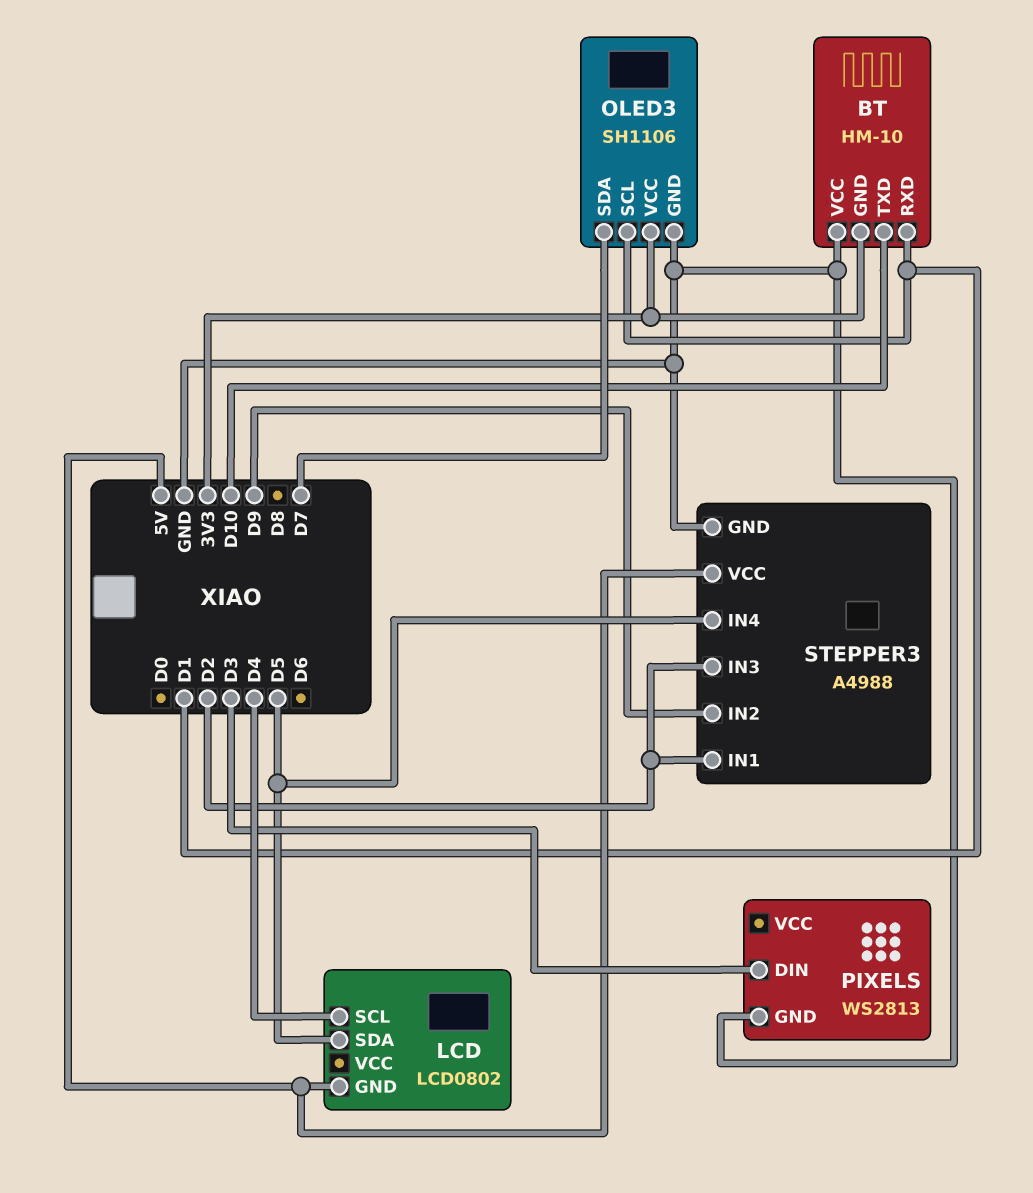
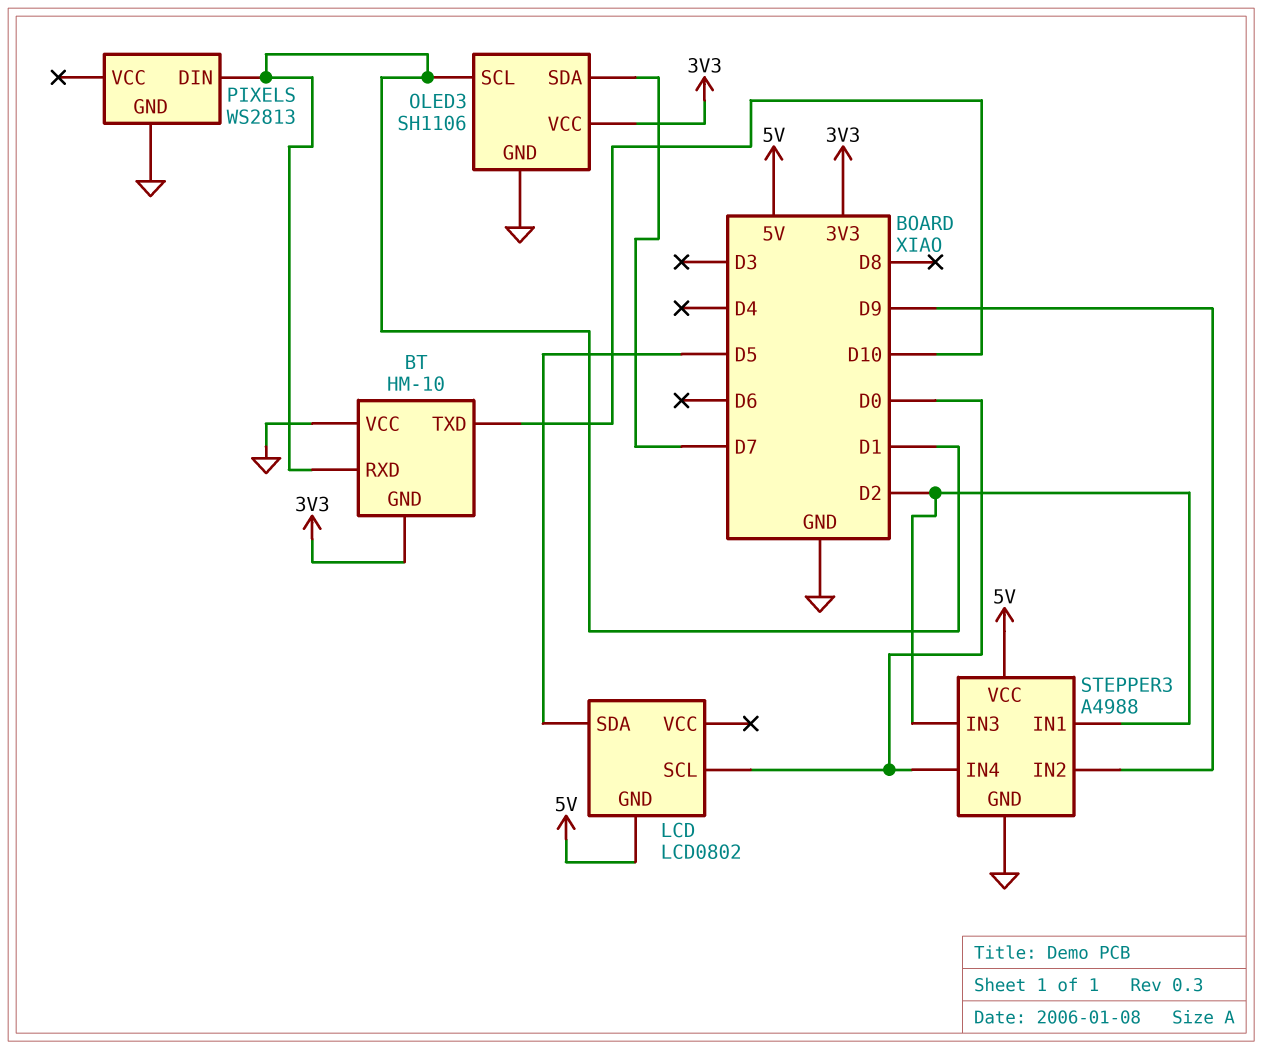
LCD pin SCL: D4 -> D0
PIXELS pin DIN: D3 -> D1
STEPPER3 pin IN4: D5 -> D0

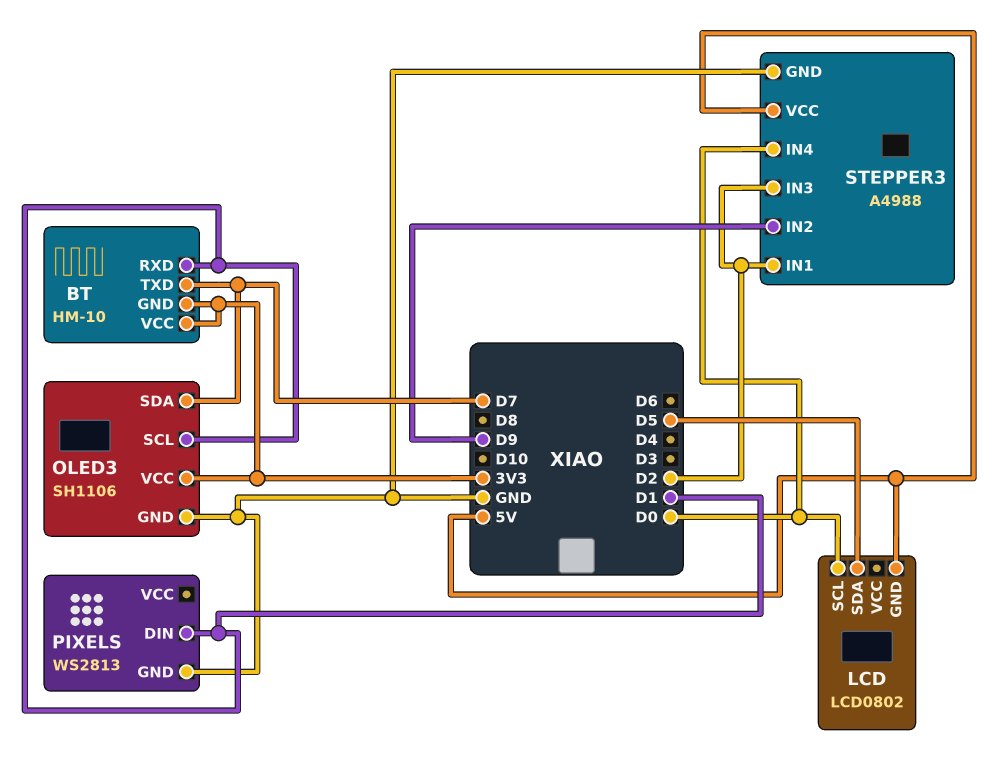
BT pin TXD: D10 -> D7
BT pin VCC: GND -> 3V3

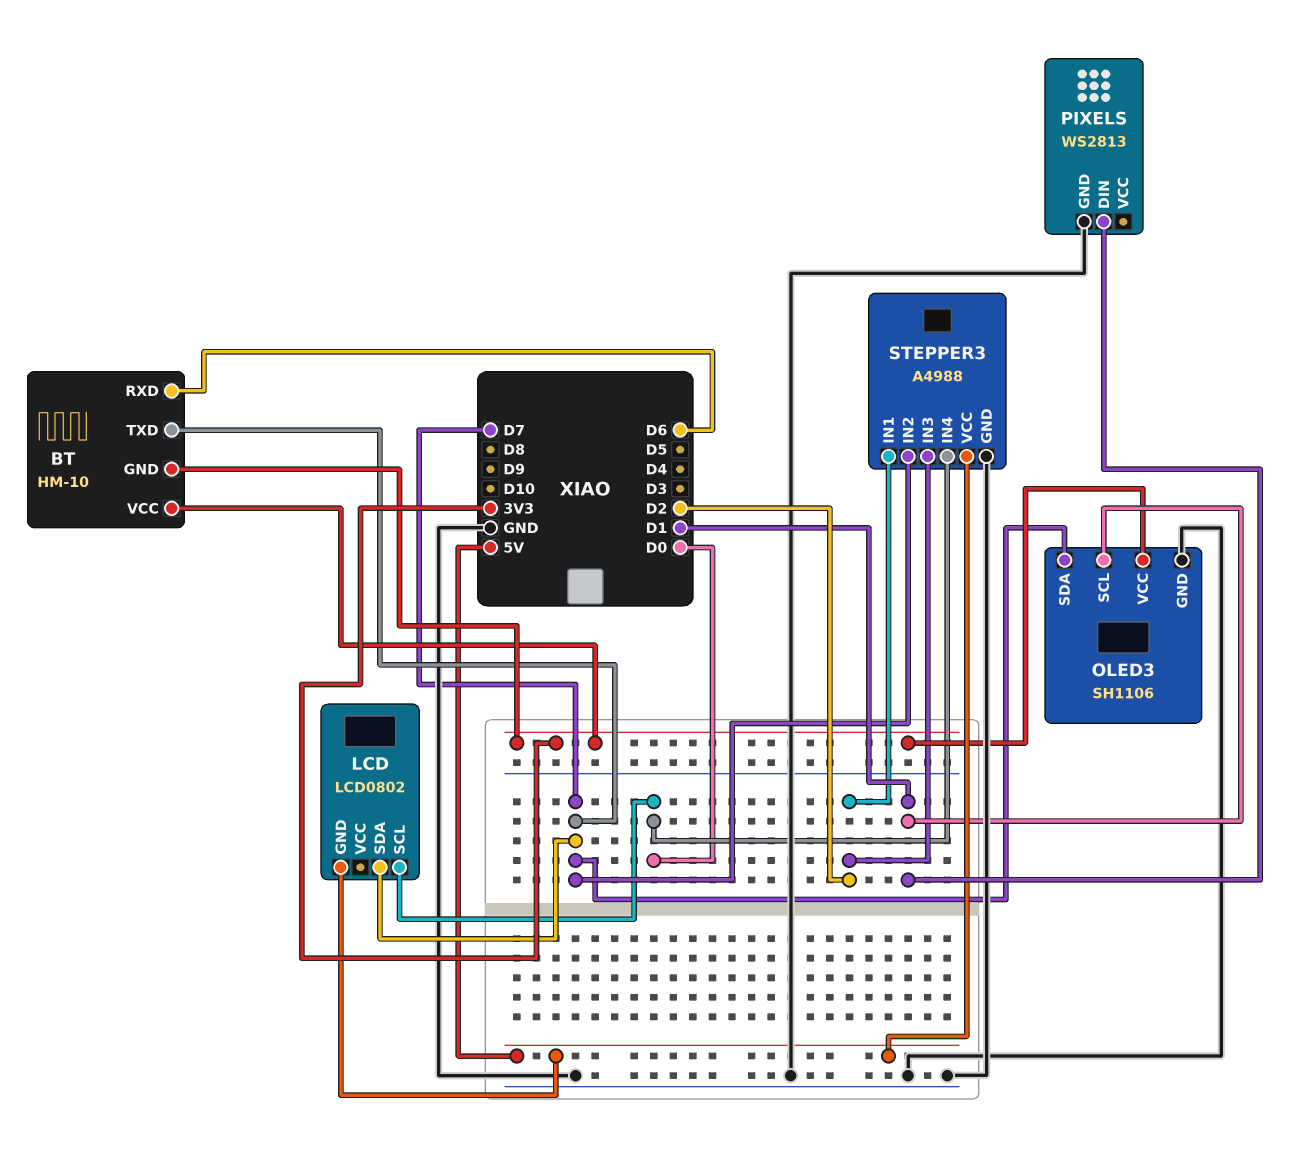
BT pin RXD: D1 -> D6
LCD pin SDA: D5 -> D7
STEPPER3 pin IN2: D9 -> D7

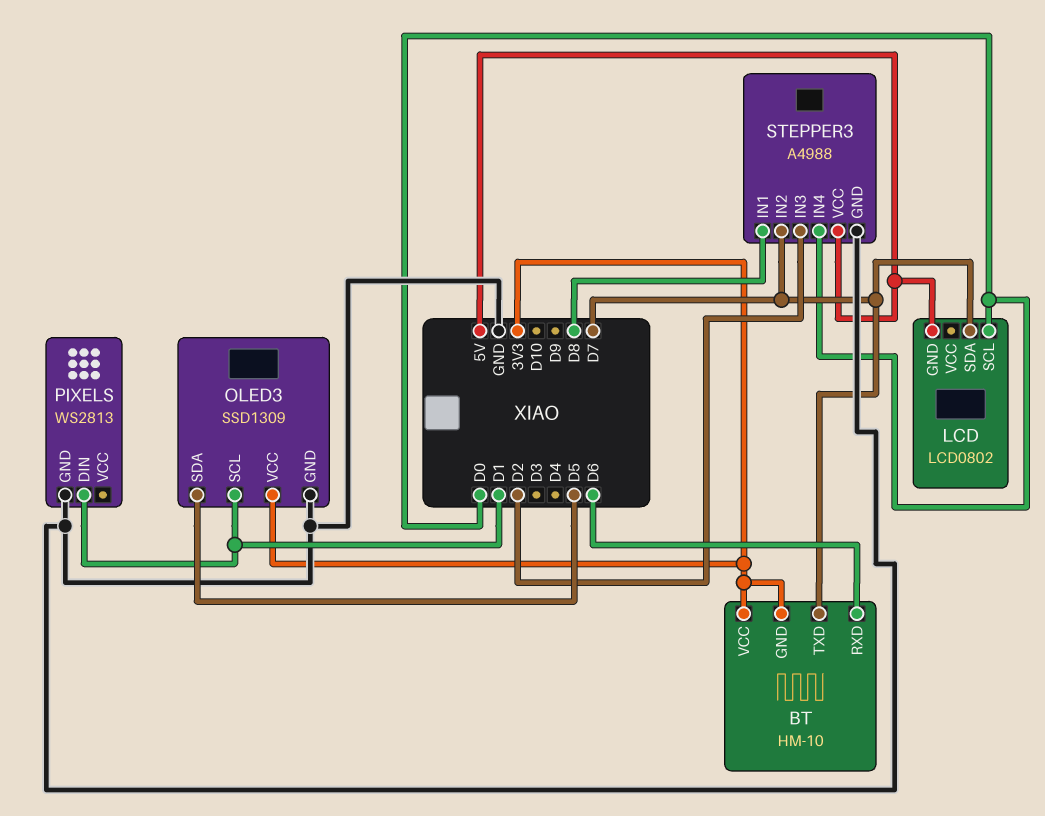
OLED3: SH1106 -> SSD1309
OLED3 pin SDA: D7 -> D5
STEPPER3 pin IN1: D2 -> D8

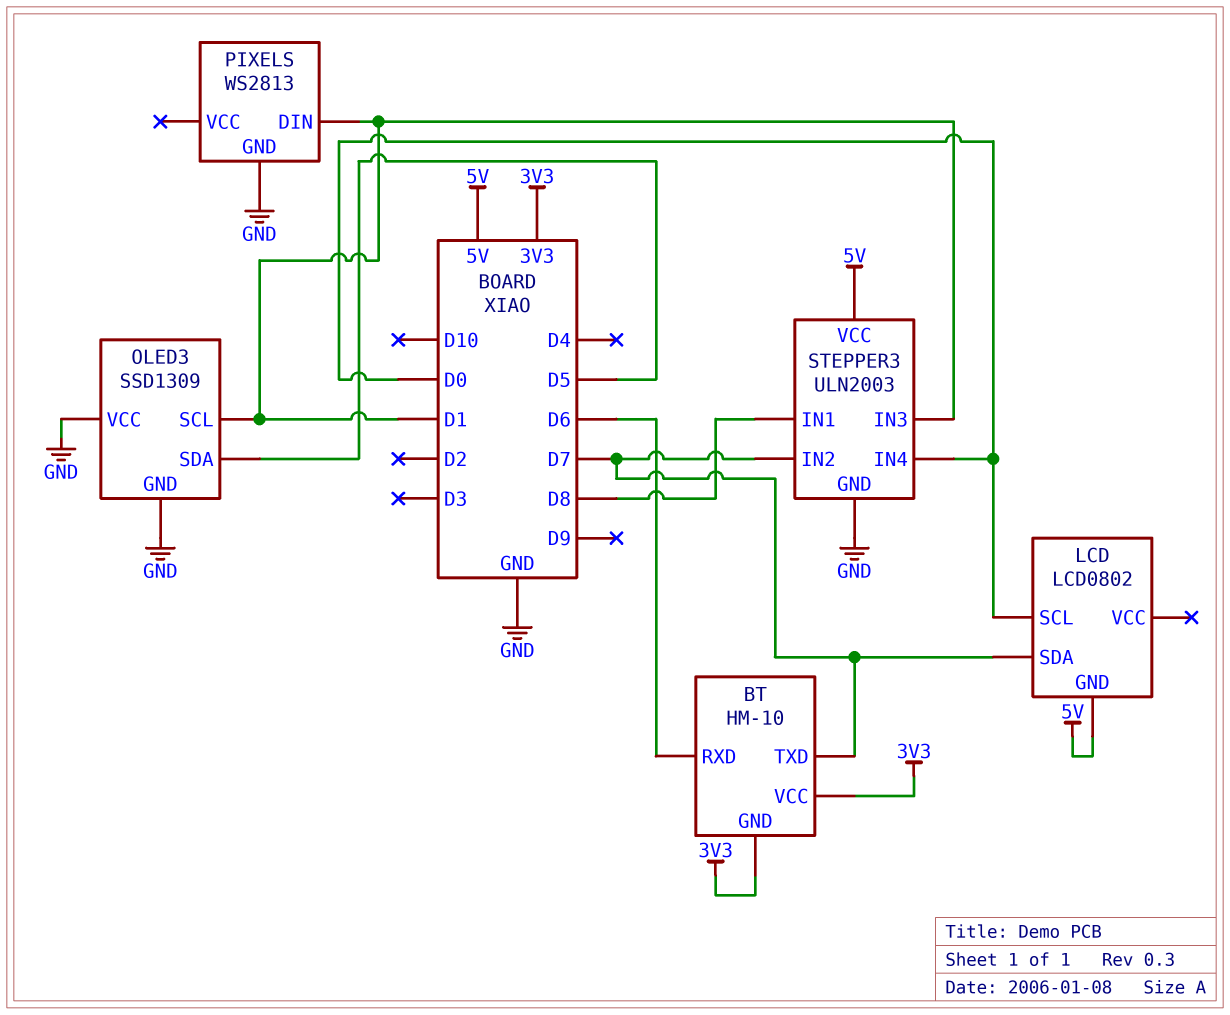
OLED3 pin VCC: 3V3 -> GND
STEPPER3: A4988 -> ULN2003
STEPPER3 pin IN3: D2 -> D1

